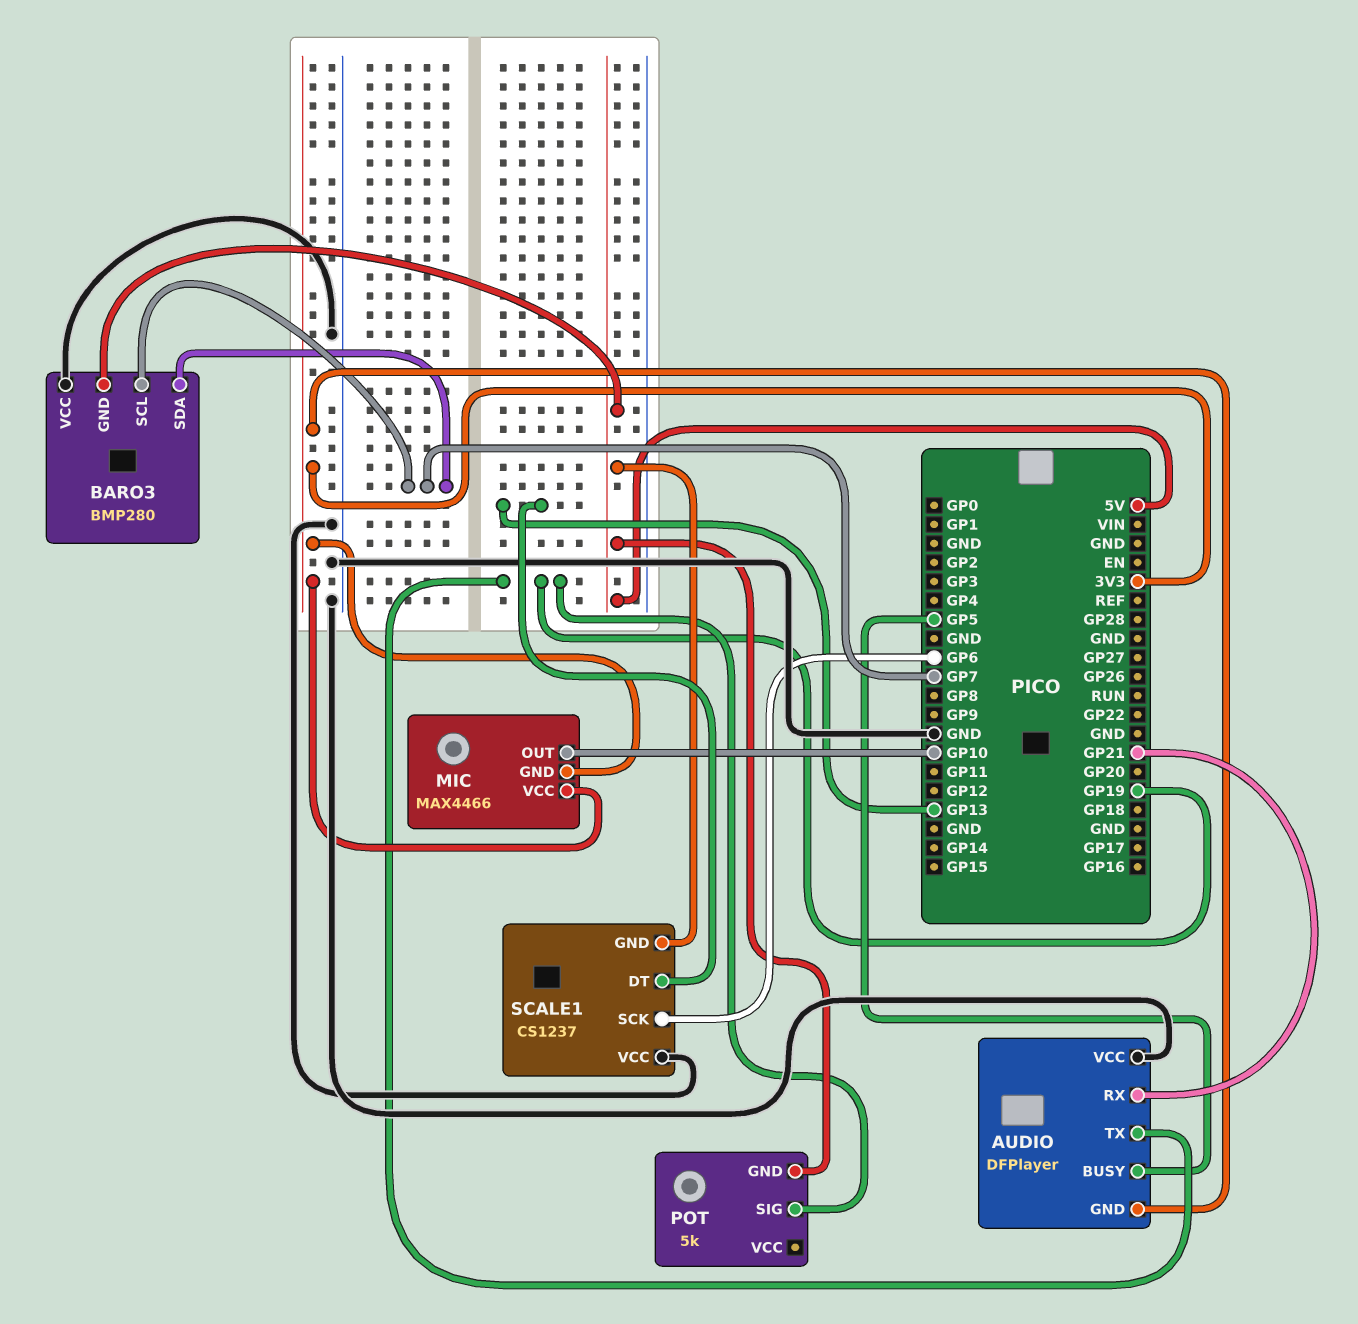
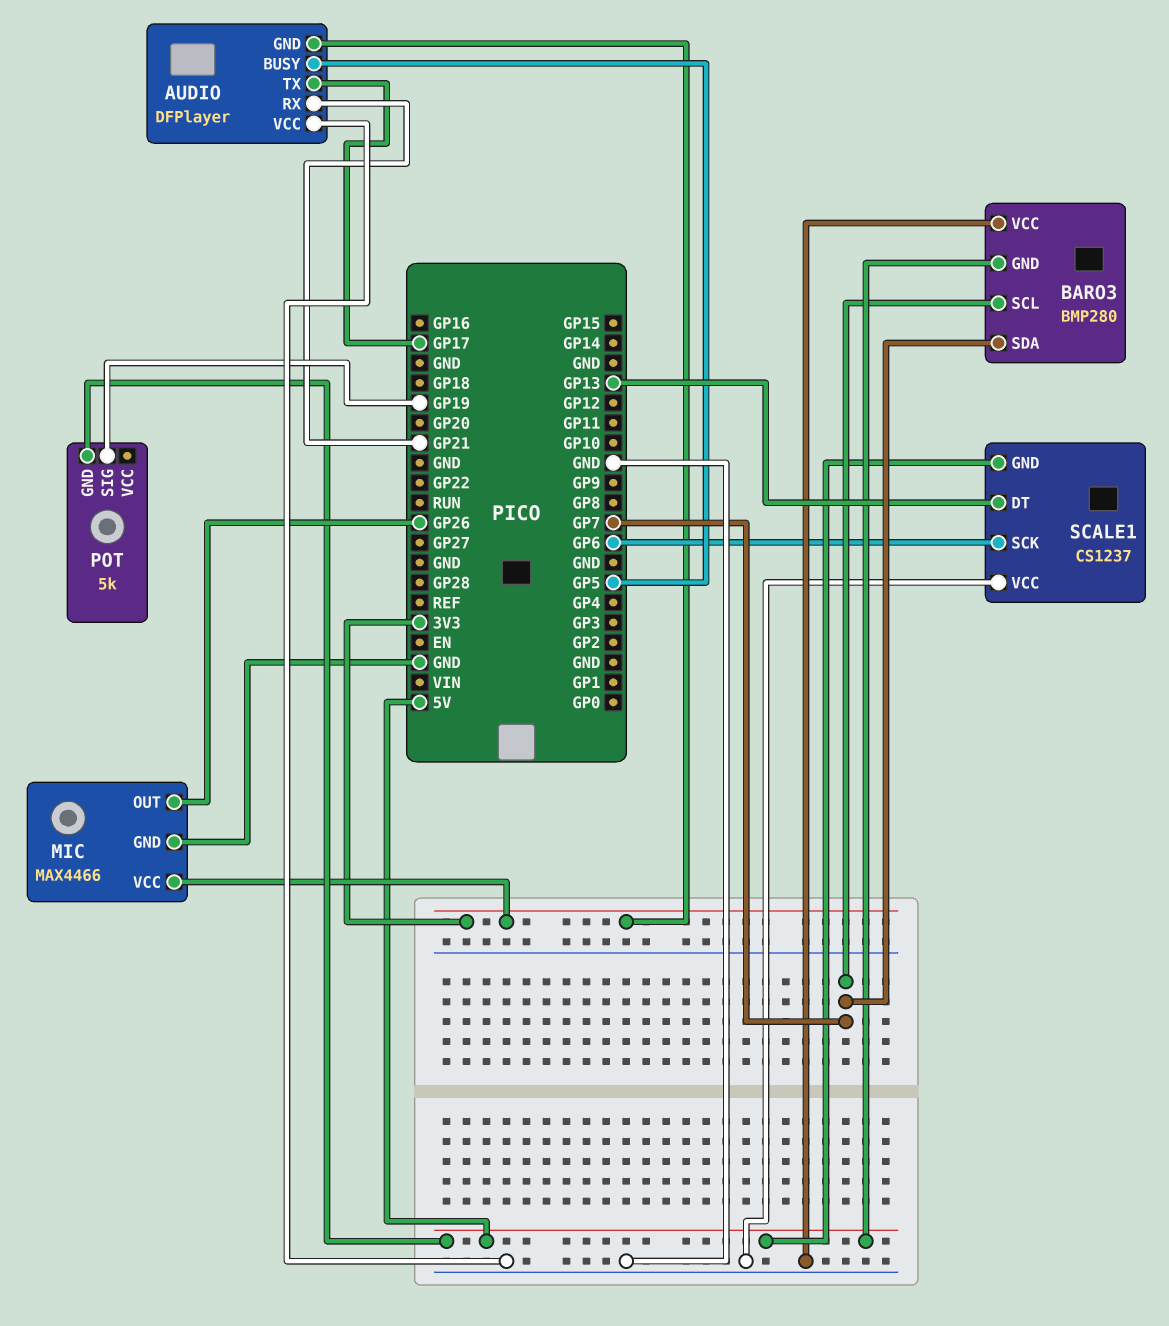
AUDIO pin TX: GP19 -> GP17
MIC pin GND: 3V3 -> GND
MIC pin OUT: GP10 -> GP26

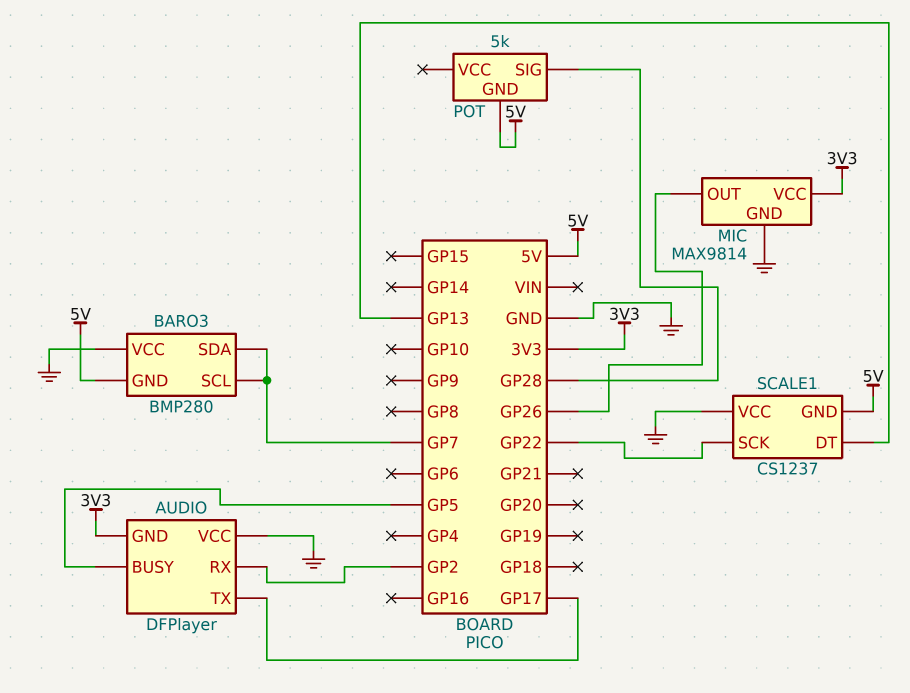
AUDIO pin RX: GP21 -> GP2
MIC: MAX4466 -> MAX9814
POT pin SIG: GP19 -> GP28
SCALE1 pin SCK: GP6 -> GP22

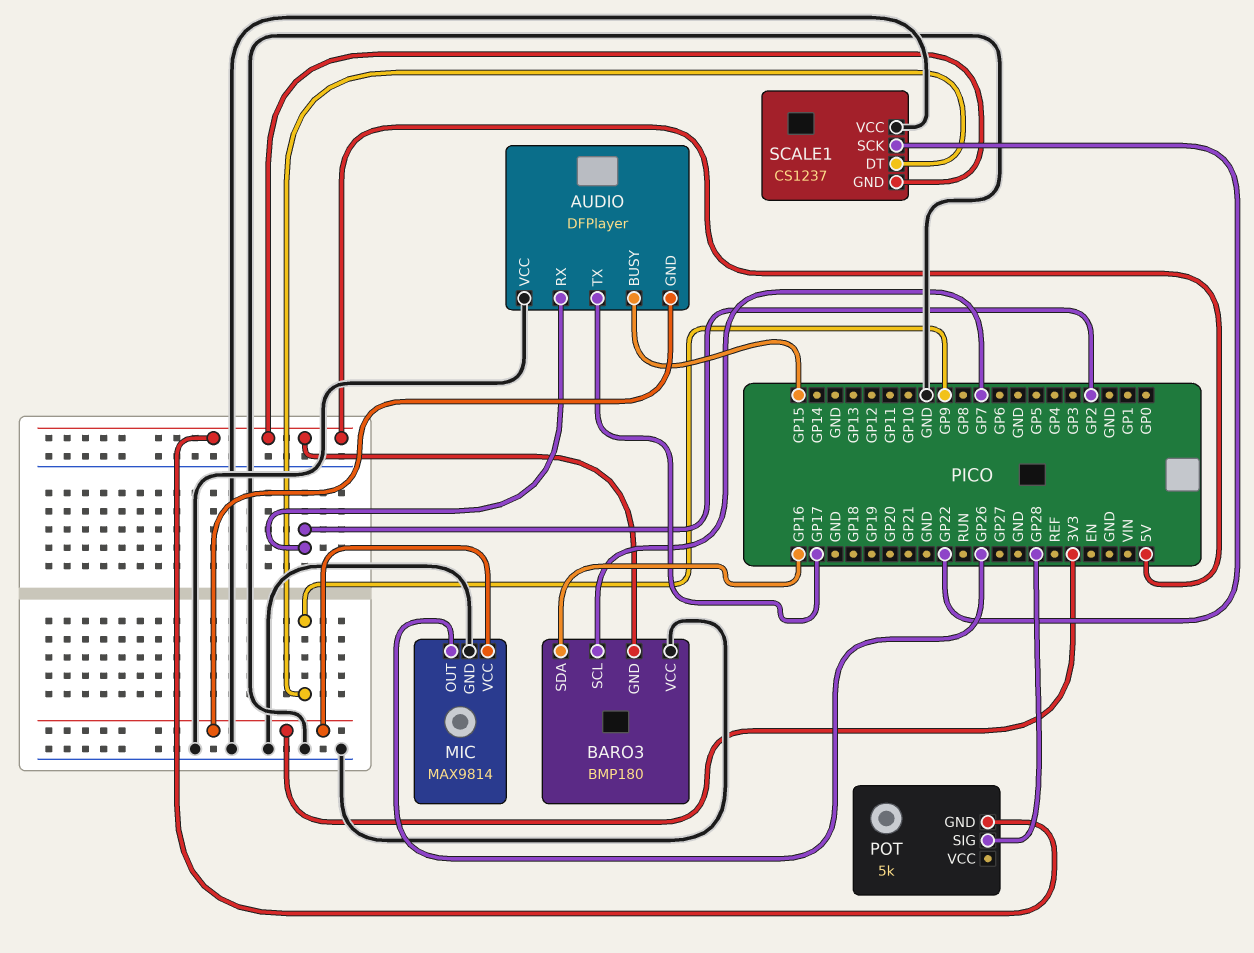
AUDIO pin BUSY: GP5 -> GP15
BARO3: BMP280 -> BMP180
BARO3 pin SDA: GP7 -> GP16
SCALE1 pin DT: GP13 -> GP9

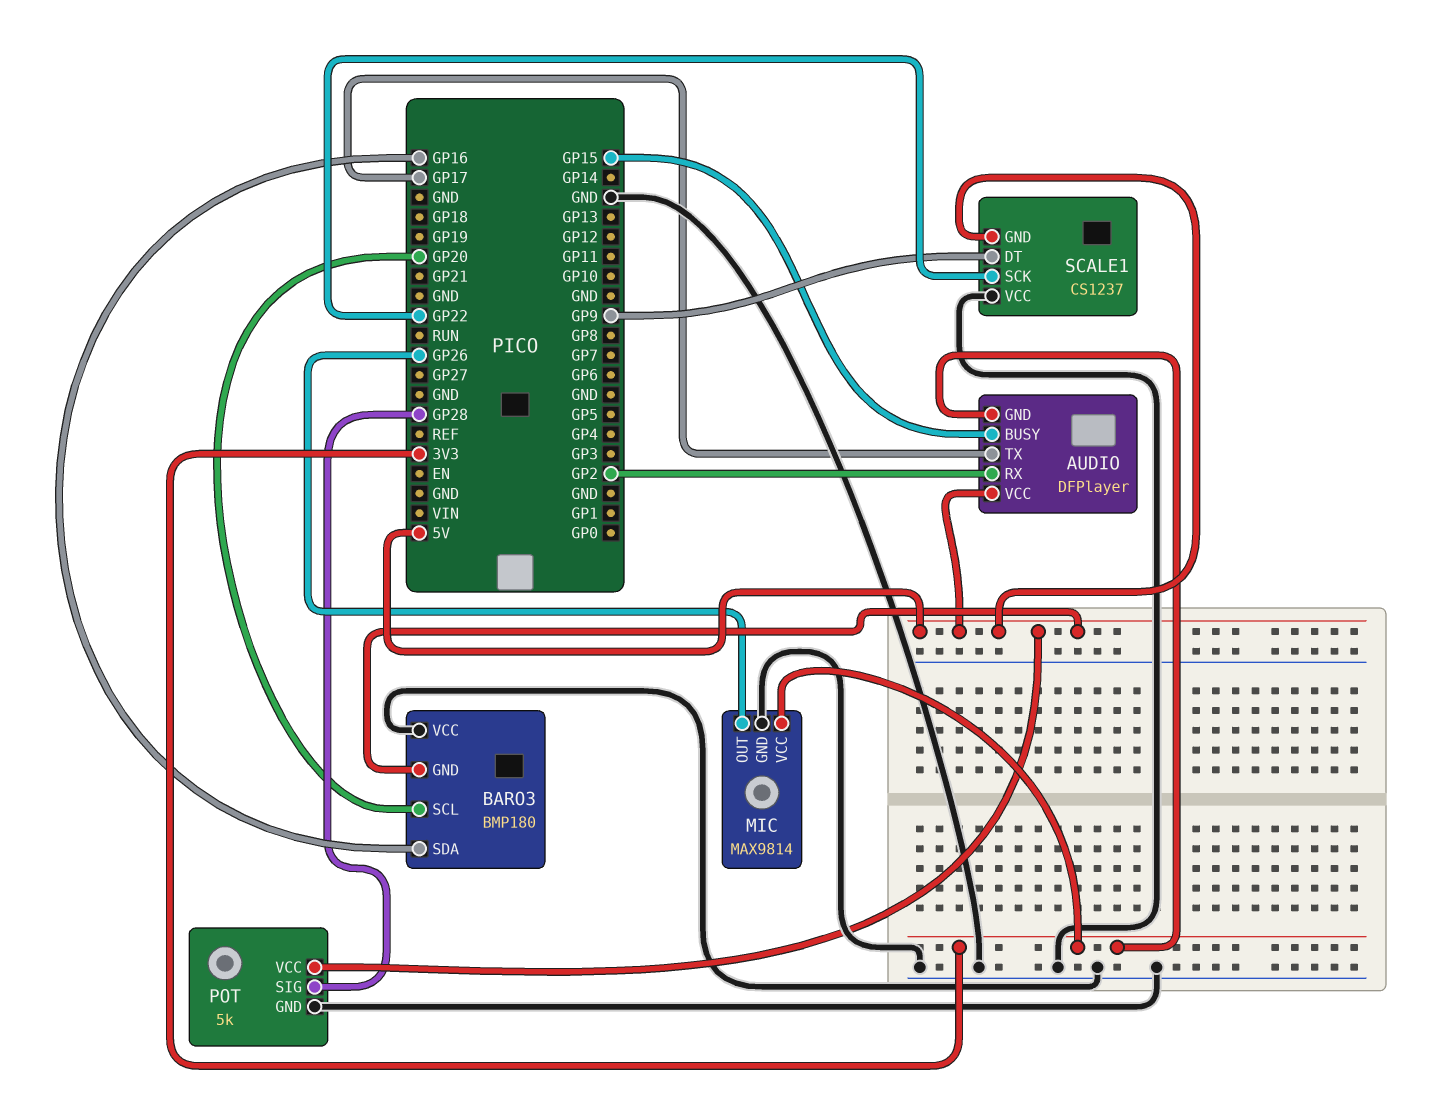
AUDIO pin VCC: GND -> 5V
BARO3 pin SCL: GP7 -> GP20
POT pin GND: 5V -> GND
POT pin VCC: none -> 5V

